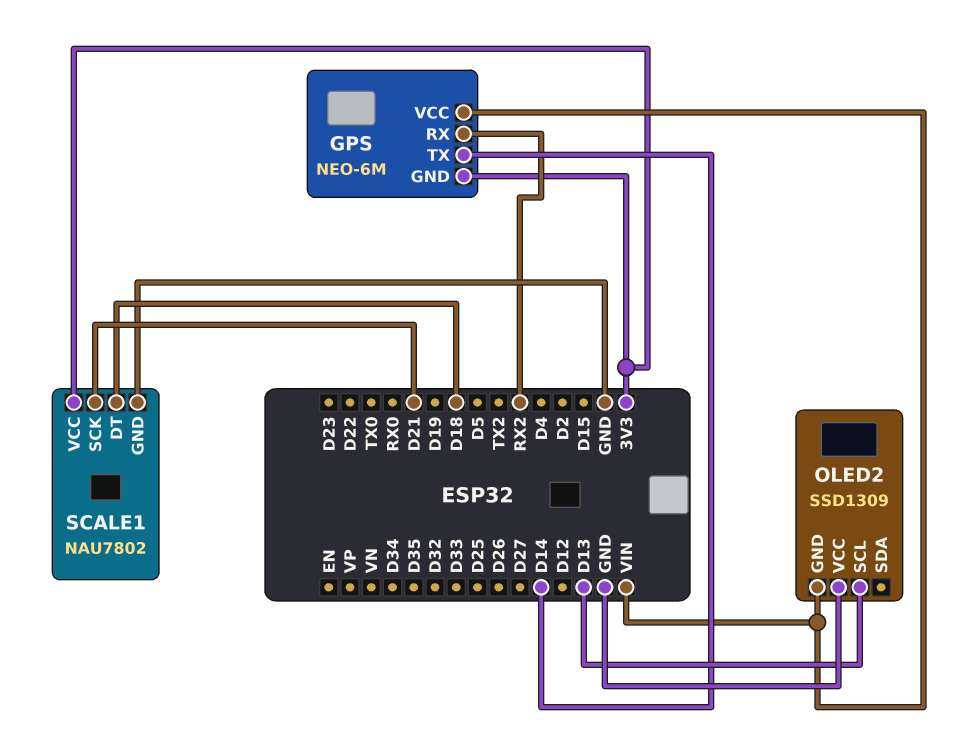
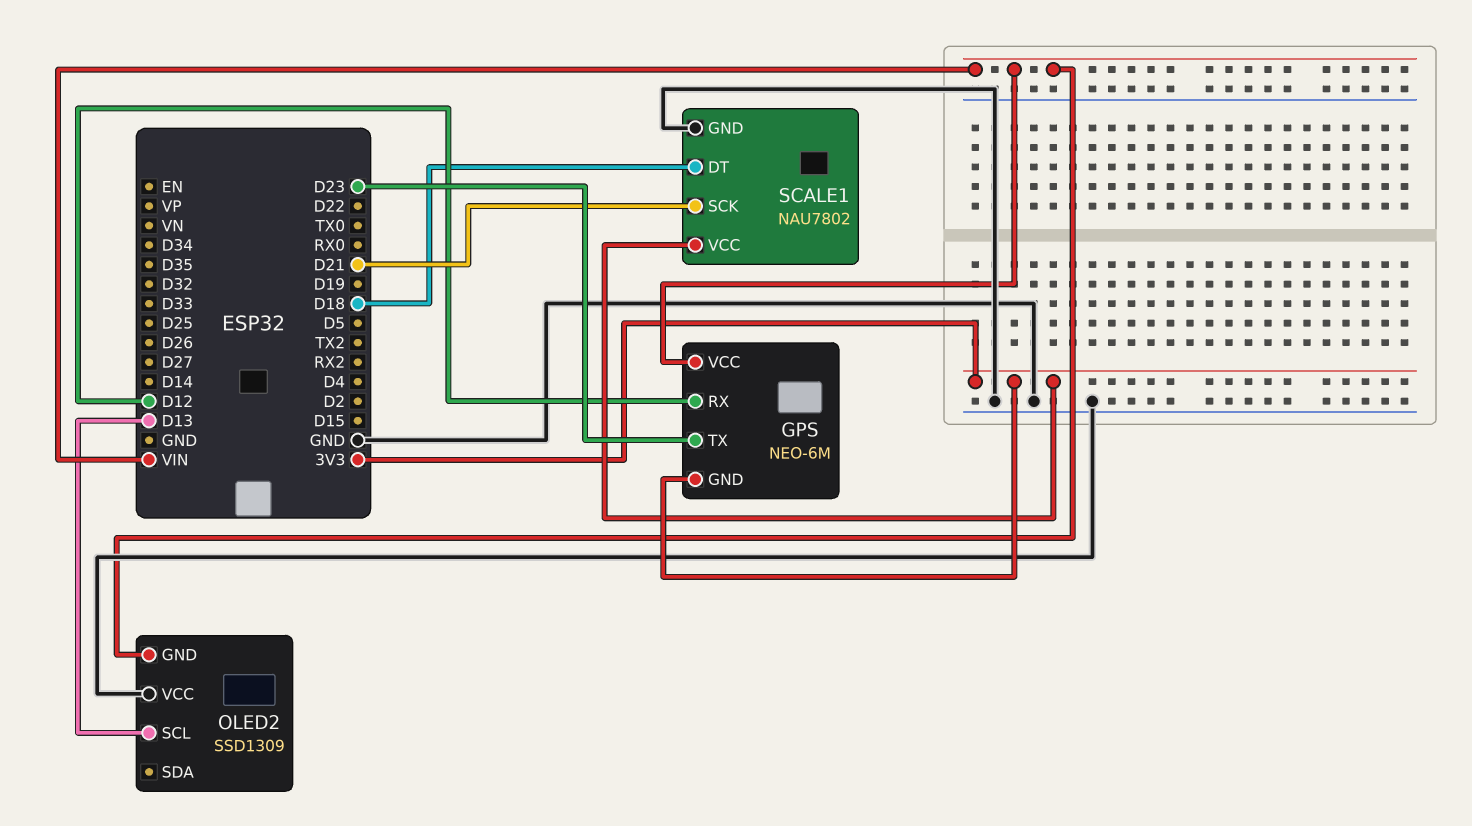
GPS pin RX: RX2 -> D12
GPS pin TX: D14 -> D23

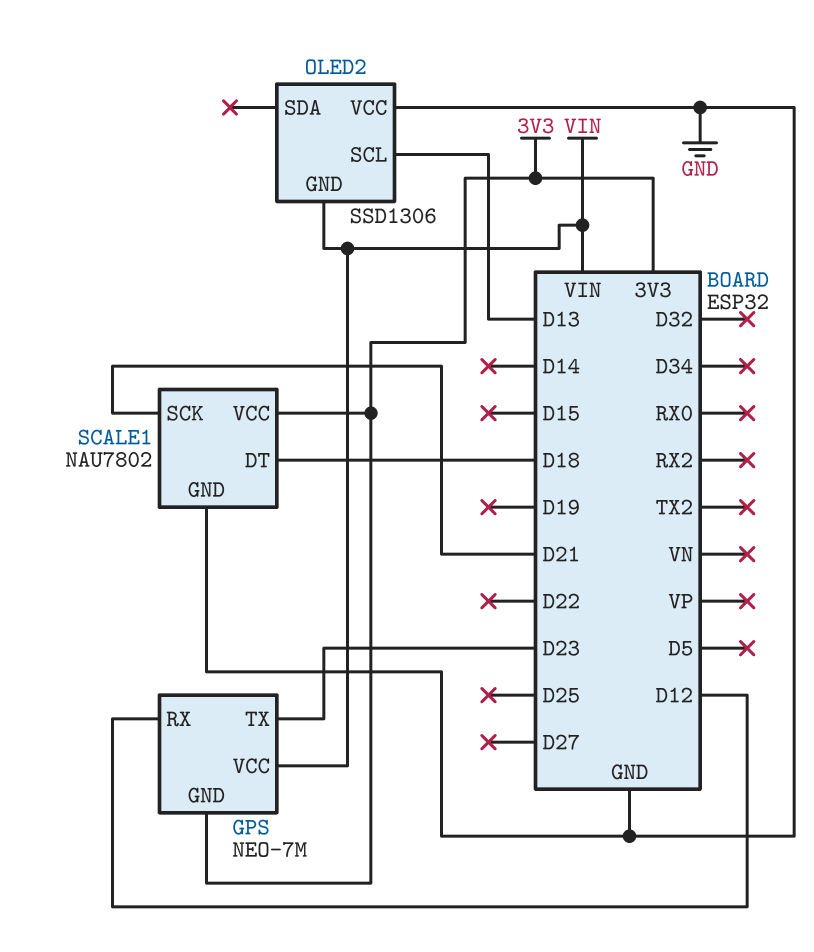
GPS: NEO-6M -> NEO-7M
OLED2: SSD1309 -> SSD1306

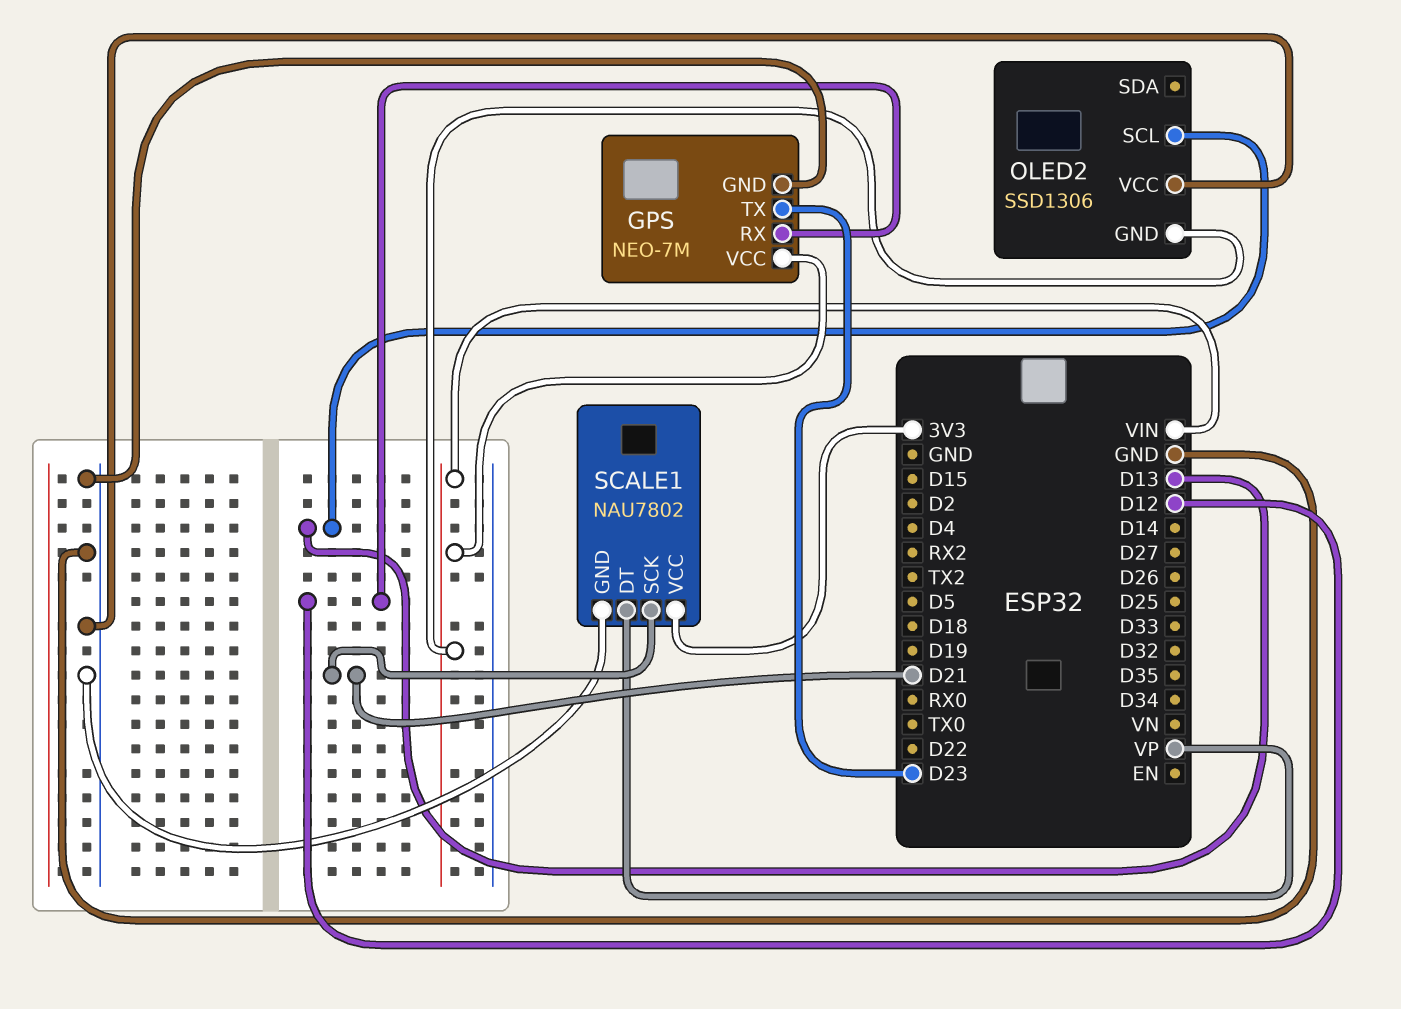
GPS pin GND: 3V3 -> GND
SCALE1 pin DT: D18 -> VP

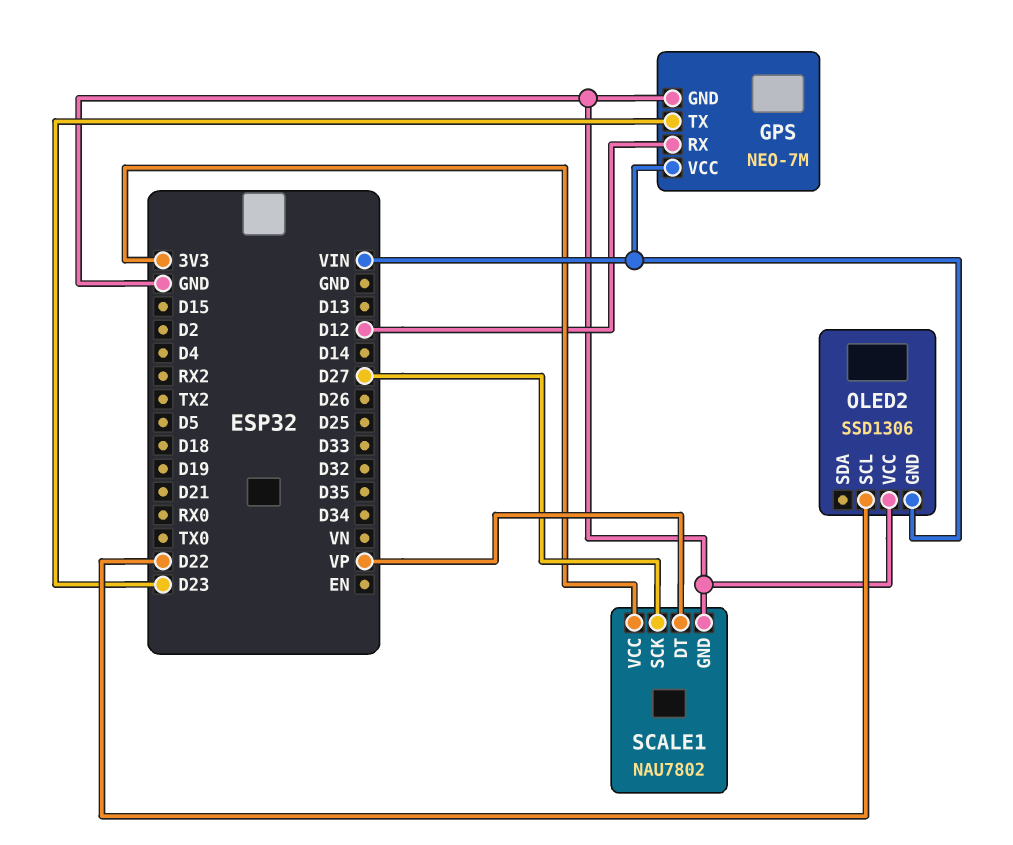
OLED2 pin SCL: D13 -> D22
SCALE1 pin SCK: D21 -> D27

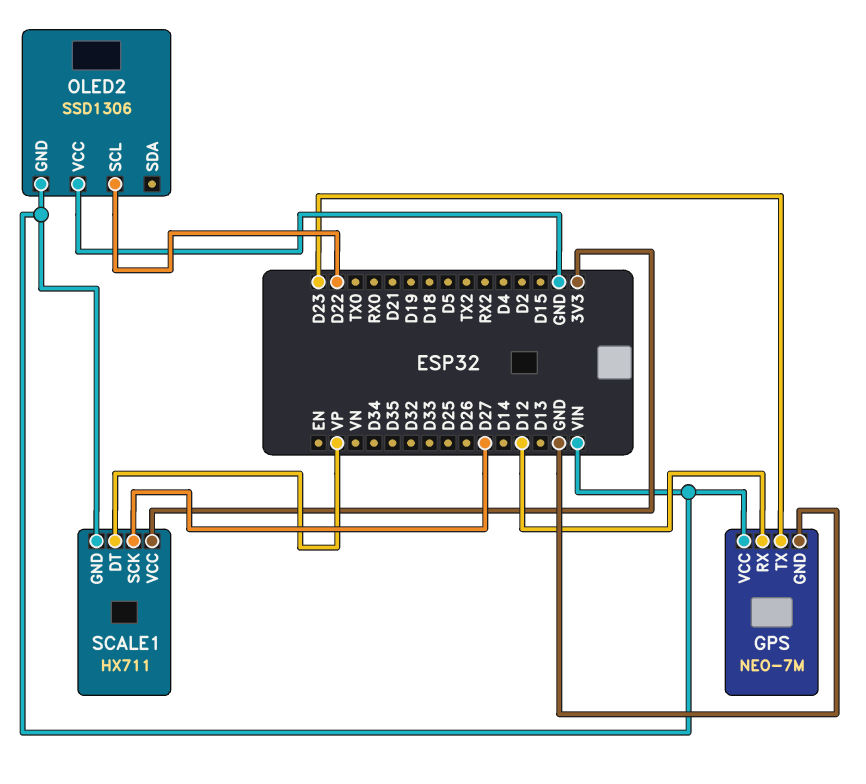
SCALE1: NAU7802 -> HX711
SCALE1 pin GND: GND -> VIN

